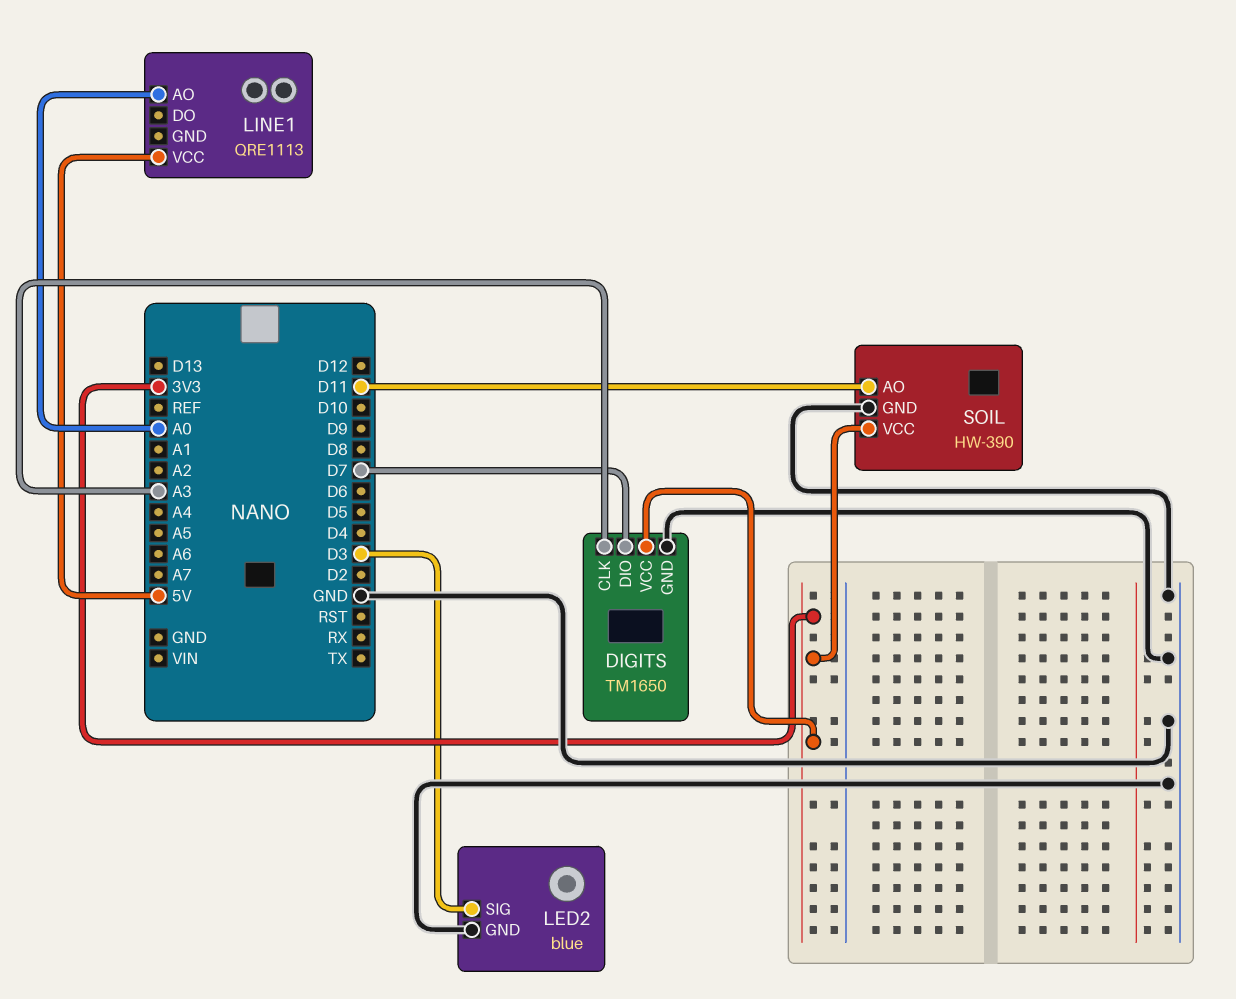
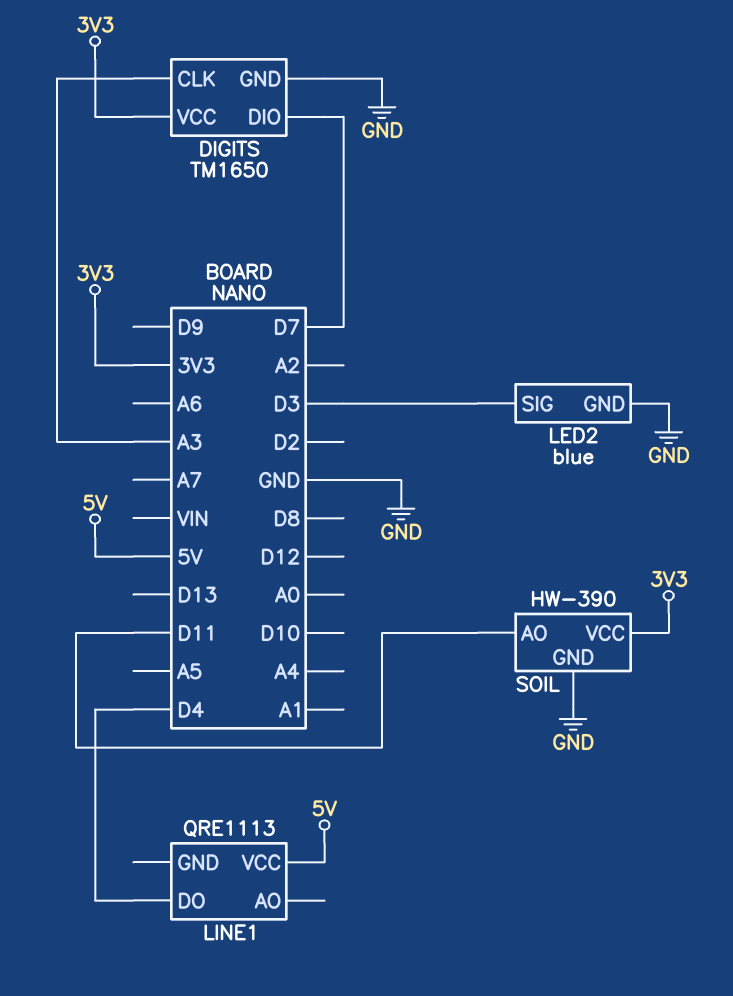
LINE1 pin AO: A0 -> none
LINE1 pin DO: none -> D4

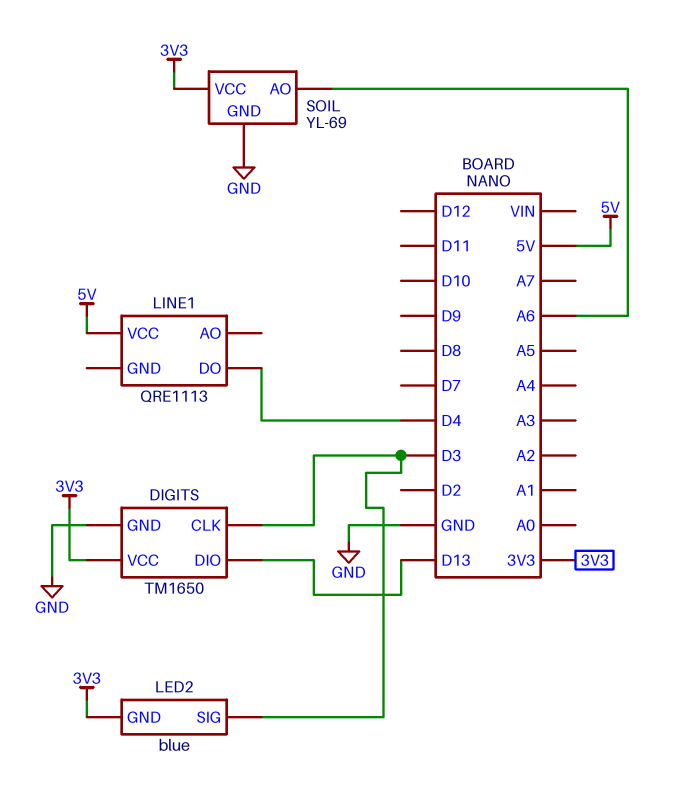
DIGITS pin CLK: A3 -> D3
DIGITS pin DIO: D7 -> D13
LED2 pin GND: GND -> 3V3
SOIL: HW-390 -> YL-69
SOIL pin AO: D11 -> A6

